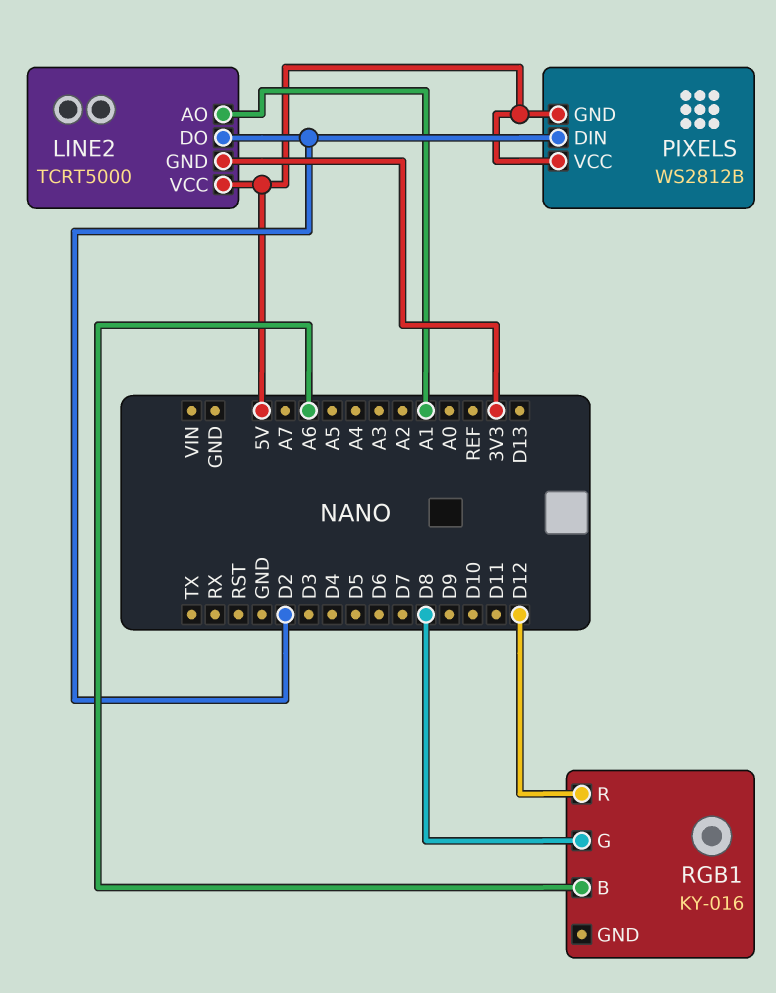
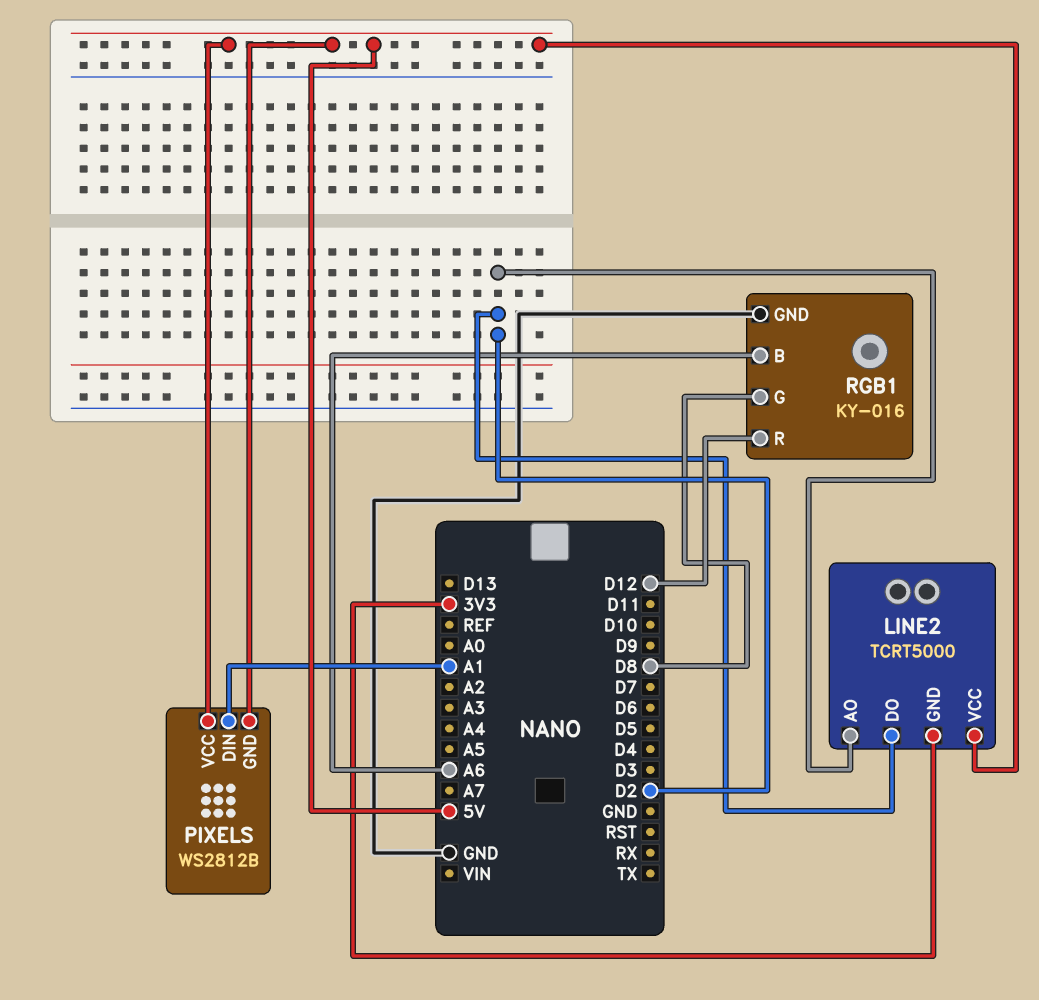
LINE2 pin AO: A1 -> D2
PIXELS pin DIN: D2 -> A1
RGB1 pin GND: none -> GND

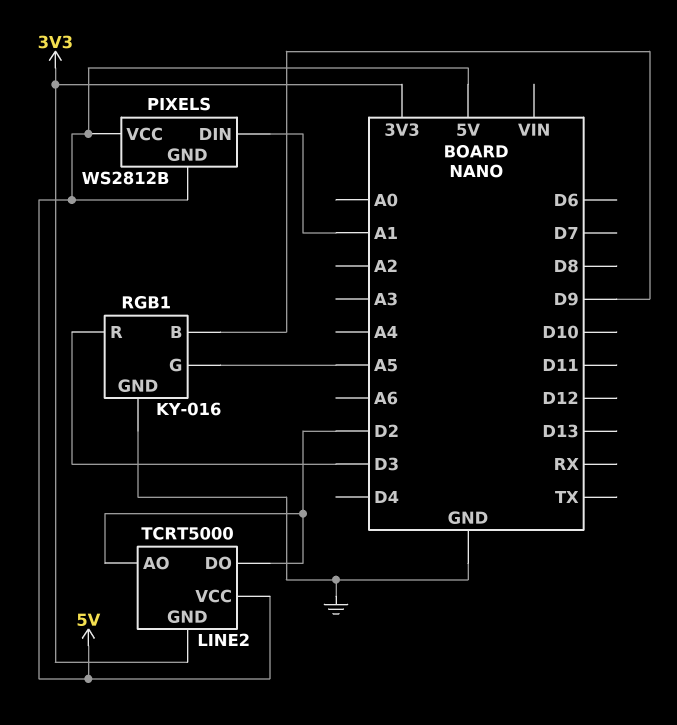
RGB1 pin B: A6 -> D9
RGB1 pin G: D8 -> A5
RGB1 pin R: D12 -> D3

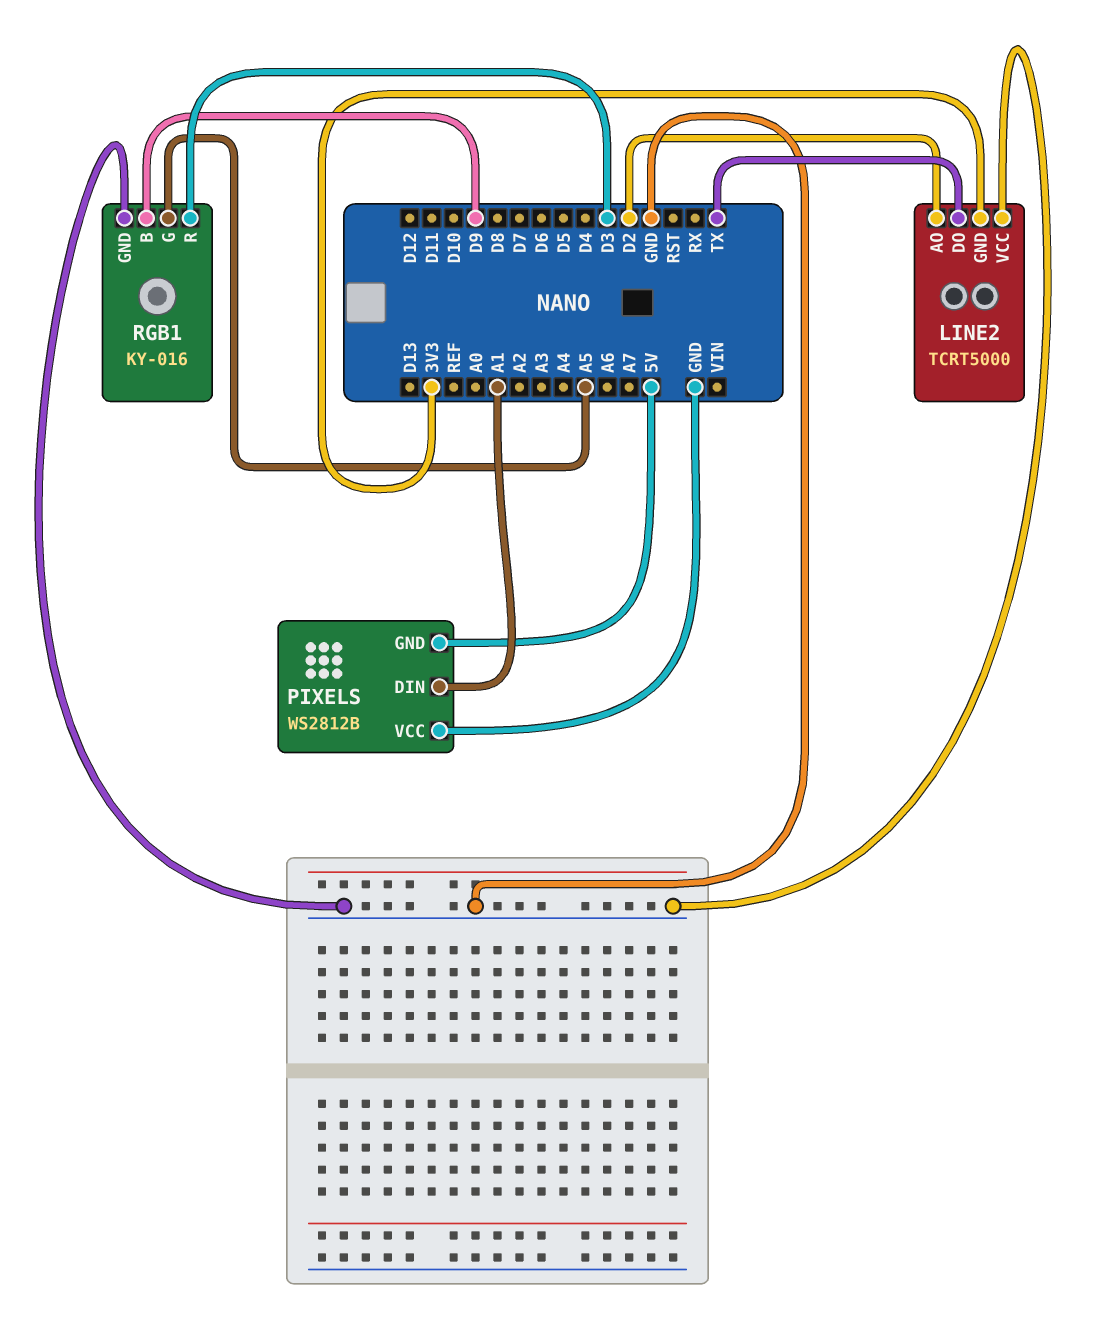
LINE2 pin DO: D2 -> TX
LINE2 pin VCC: 5V -> GND
PIXELS pin VCC: 5V -> GND

